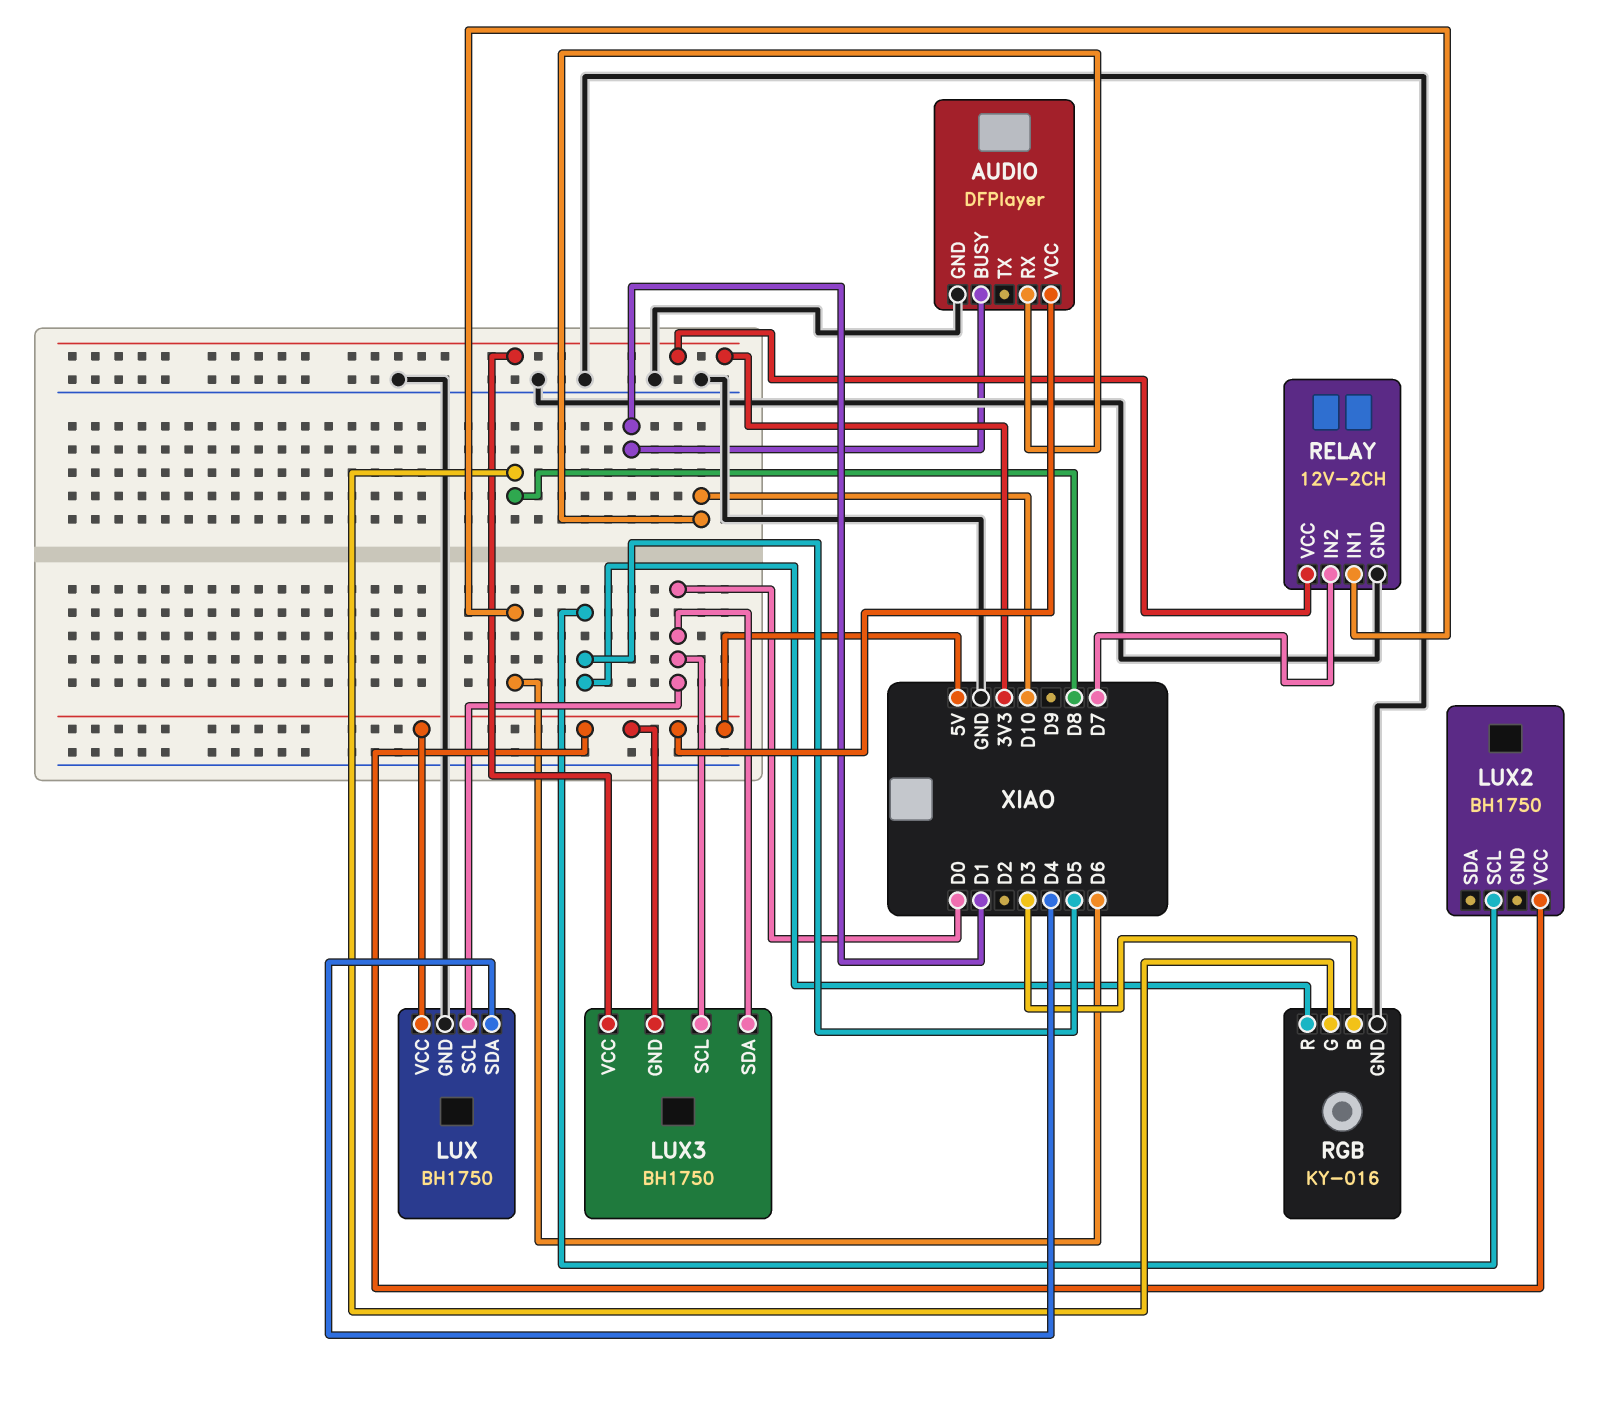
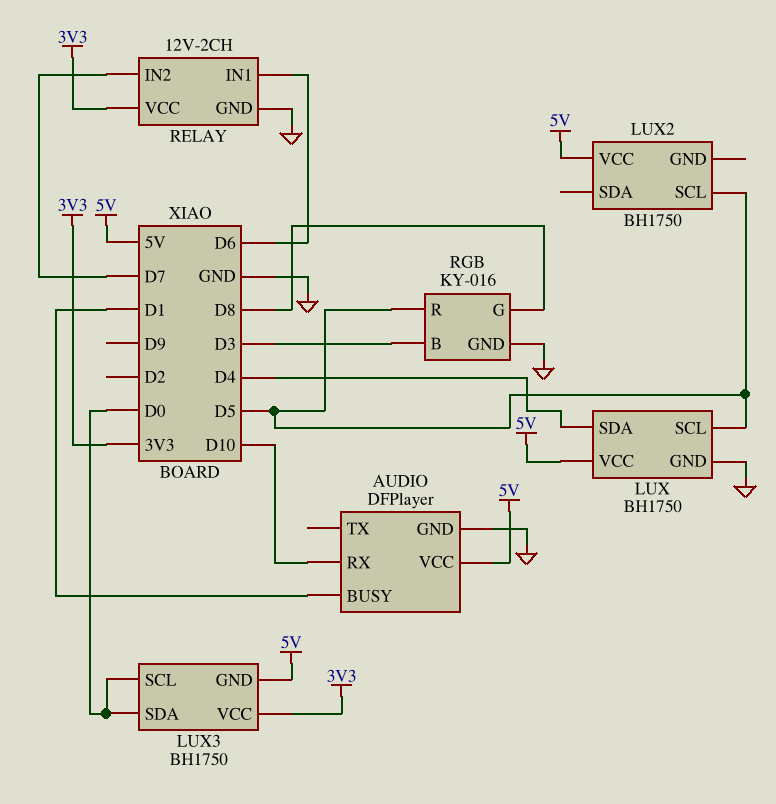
LUX pin SCL: D0 -> D5

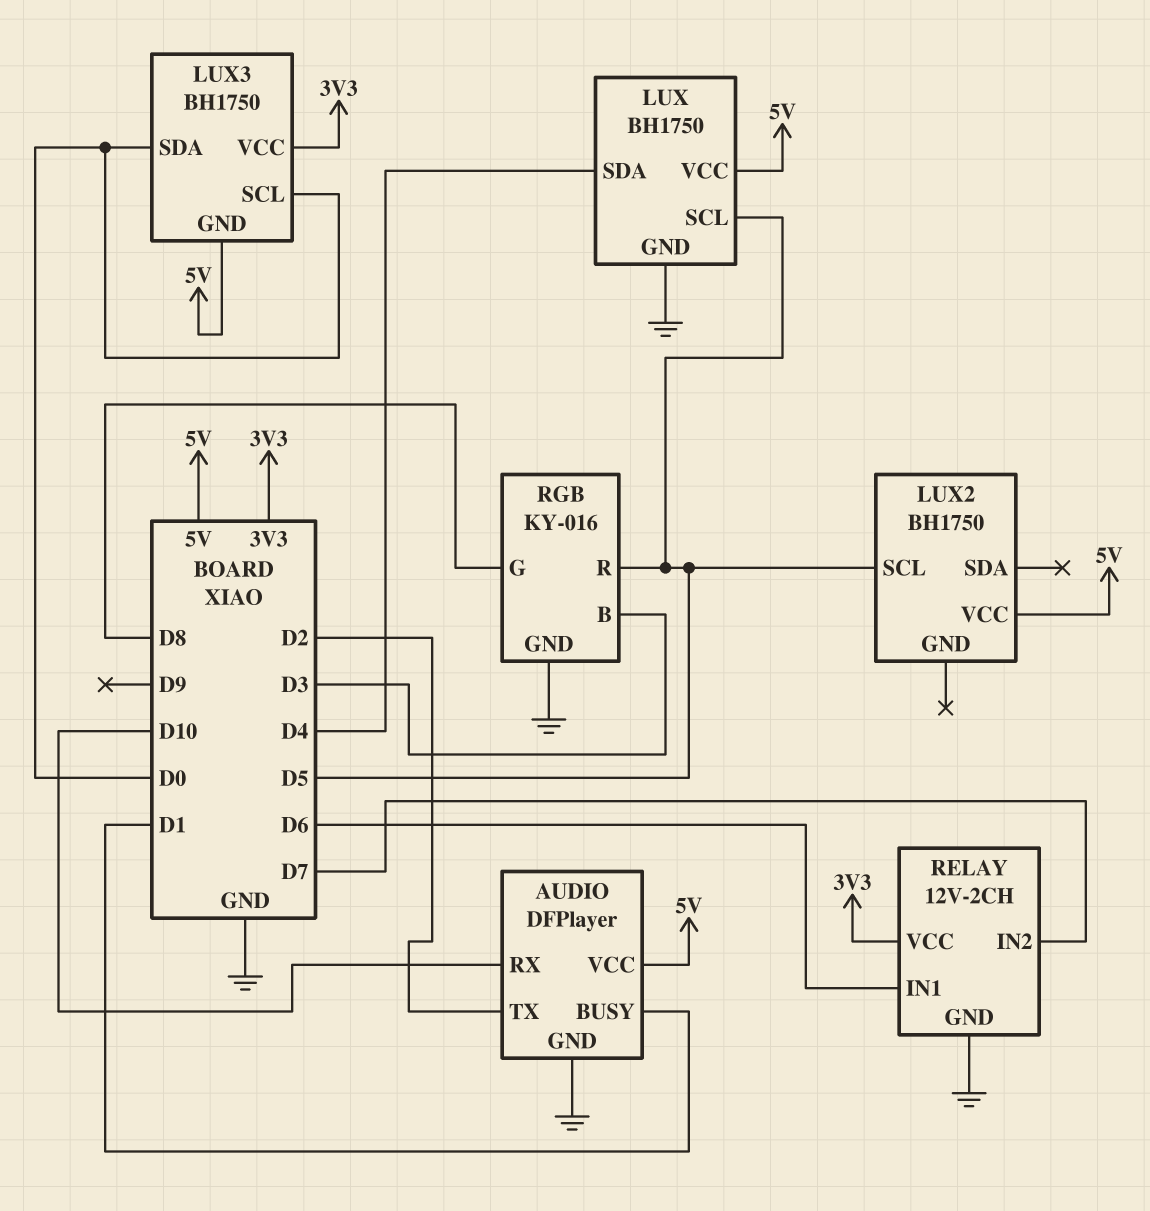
AUDIO pin TX: none -> D2

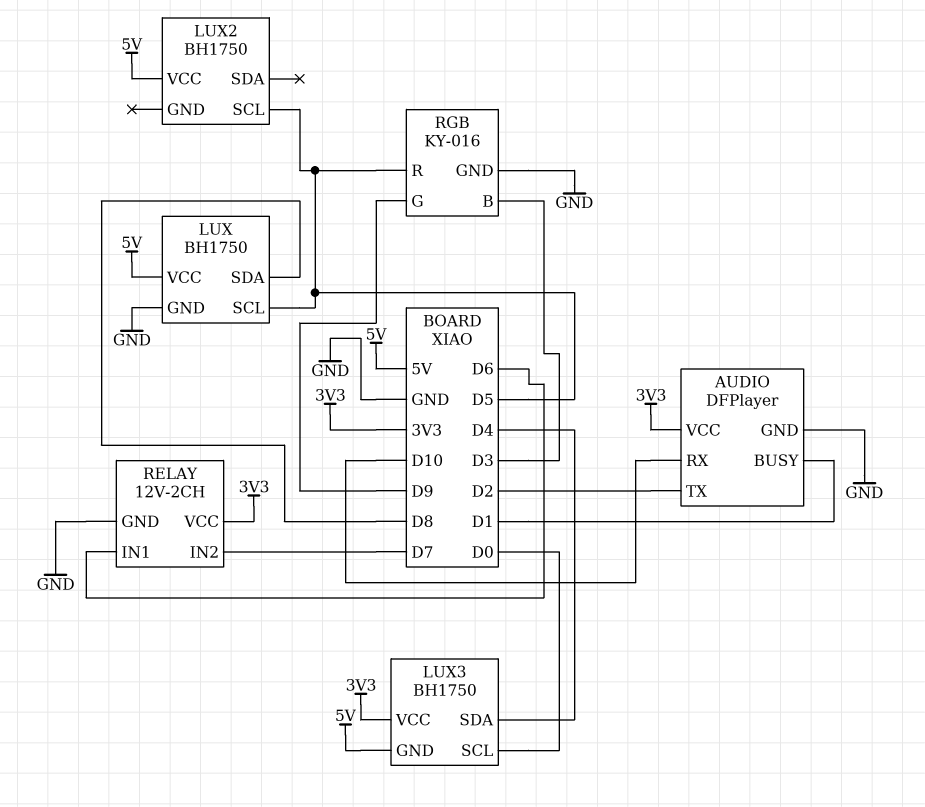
AUDIO pin VCC: 5V -> 3V3
LUX pin SDA: D4 -> D8
LUX3 pin SDA: D0 -> D4
RGB pin G: D8 -> D9

